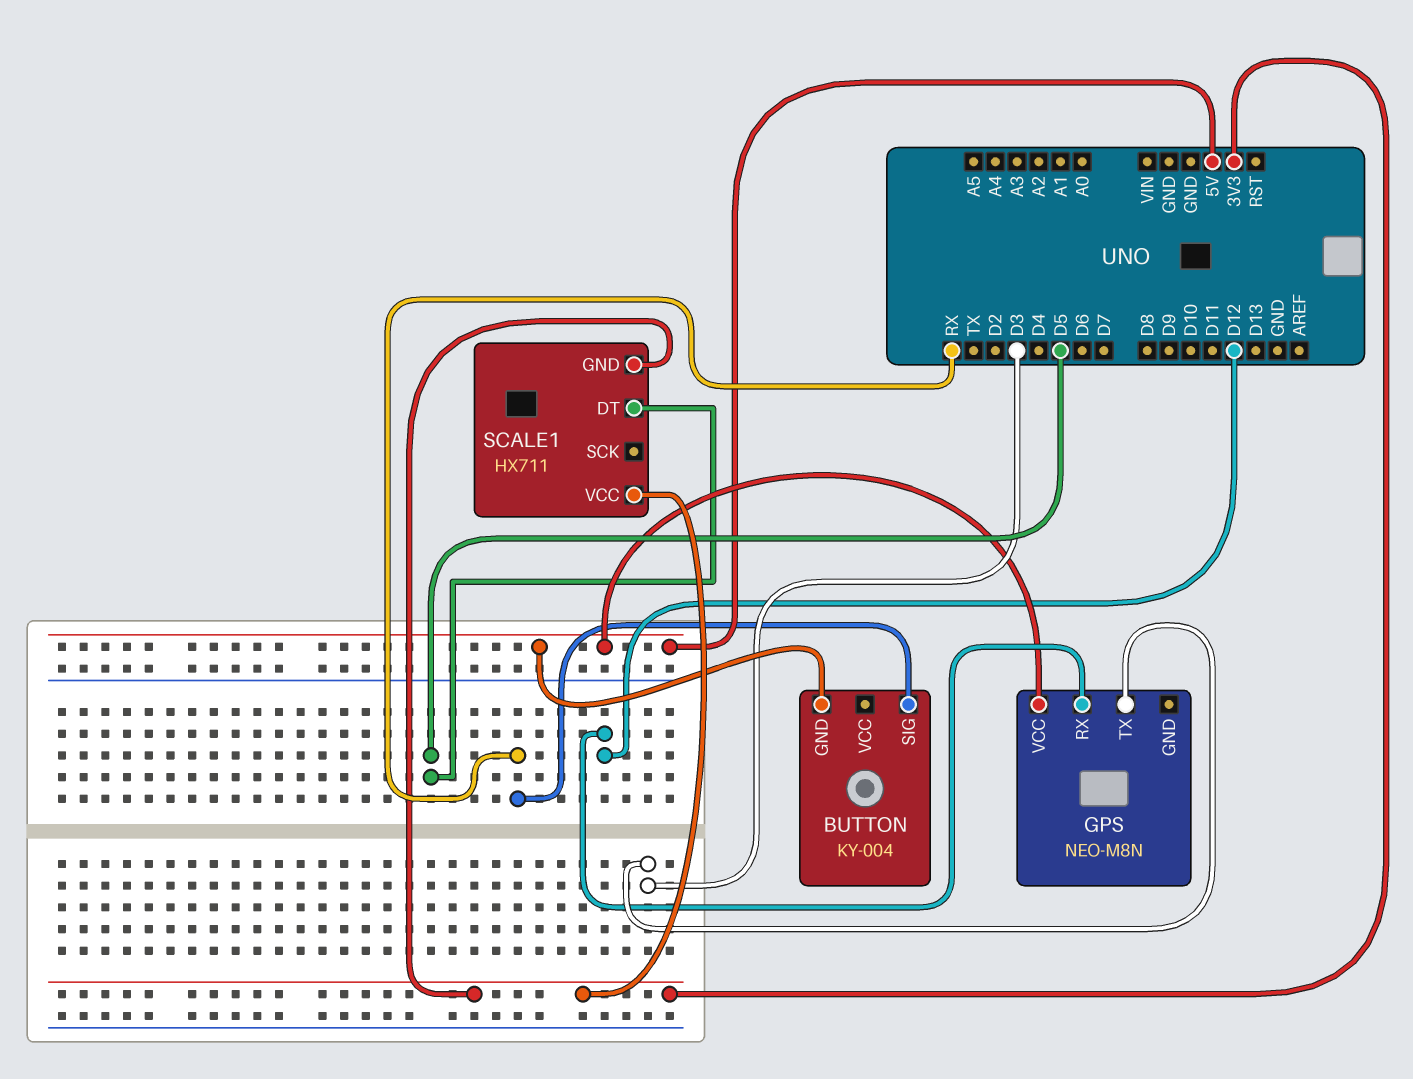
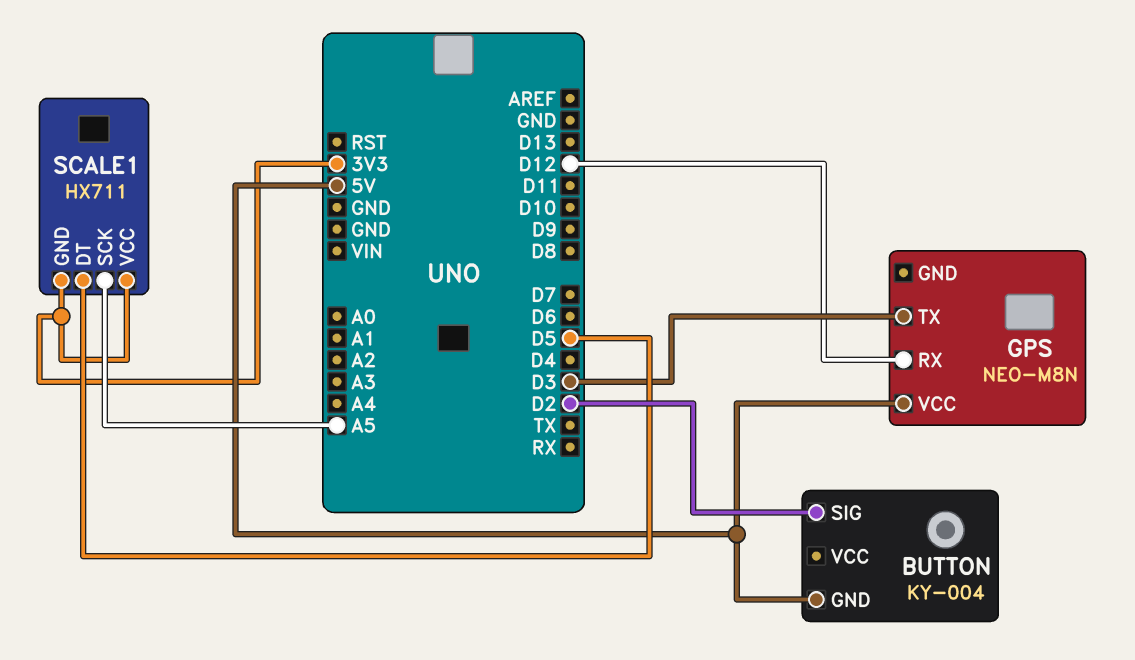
BUTTON pin SIG: RX -> D2
SCALE1 pin SCK: none -> A5

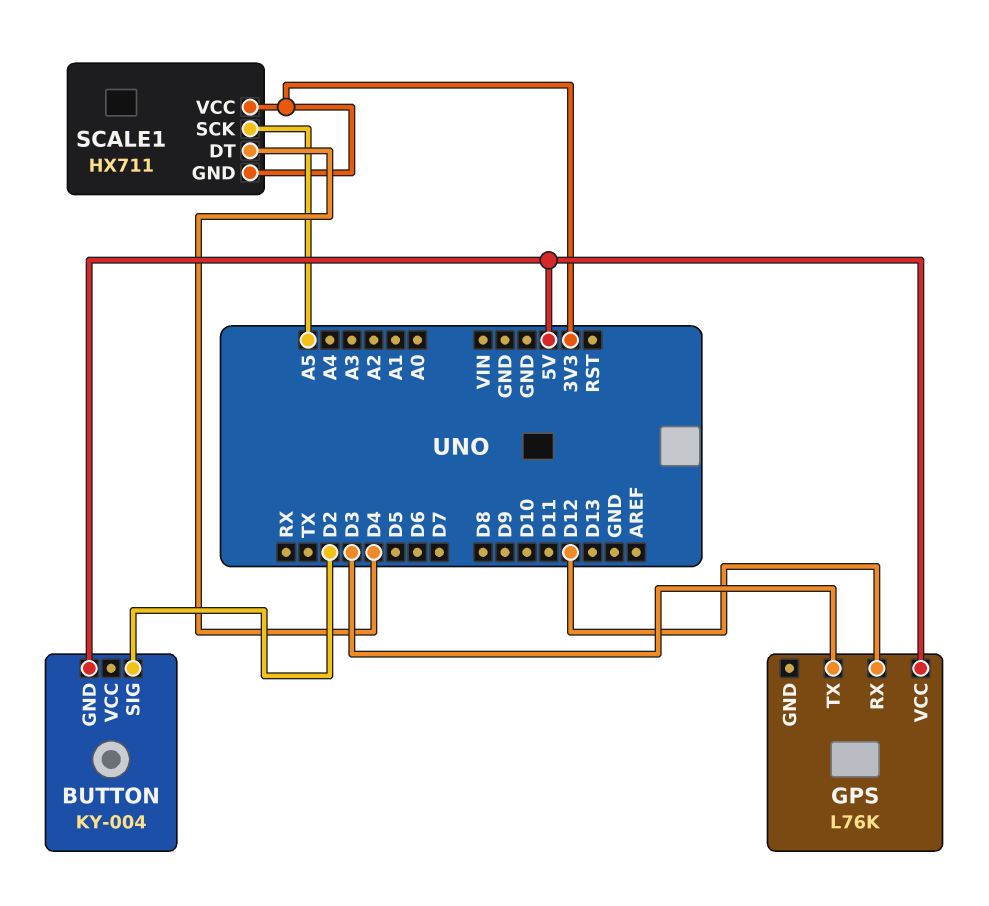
GPS: NEO-M8N -> L76K
SCALE1 pin DT: D5 -> D4

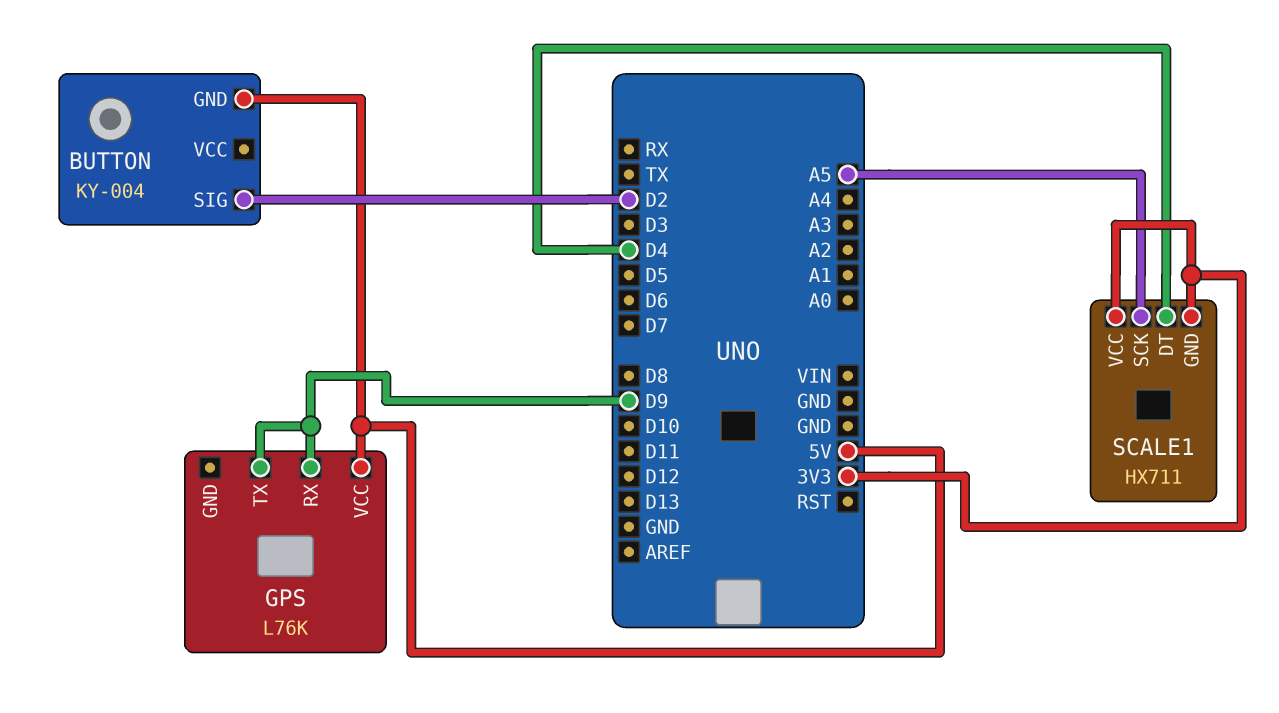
GPS pin RX: D12 -> D9
GPS pin TX: D3 -> D9

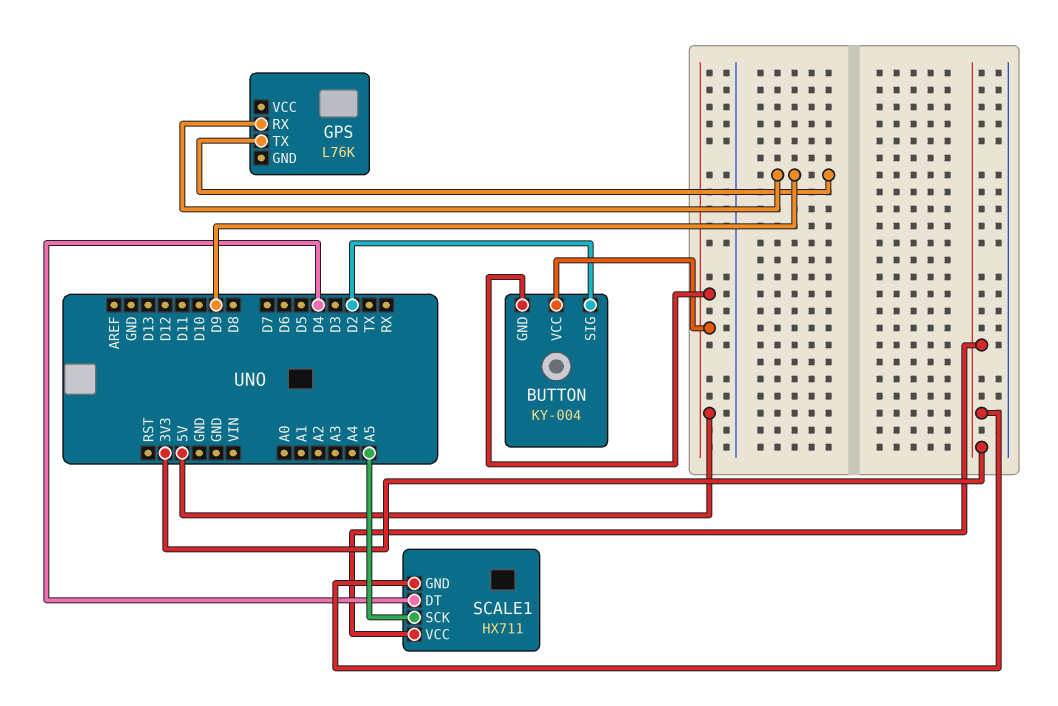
BUTTON pin VCC: none -> 5V
GPS pin VCC: 5V -> none

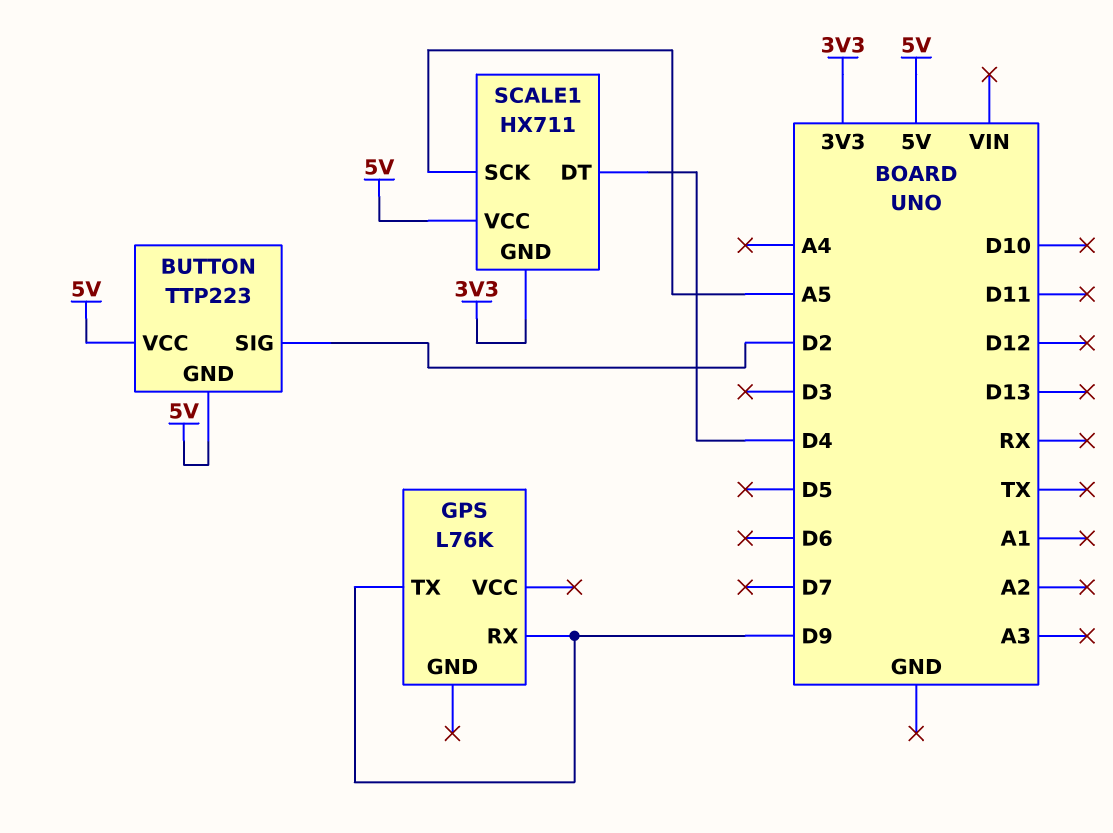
BUTTON: KY-004 -> TTP223
SCALE1 pin VCC: 3V3 -> 5V

